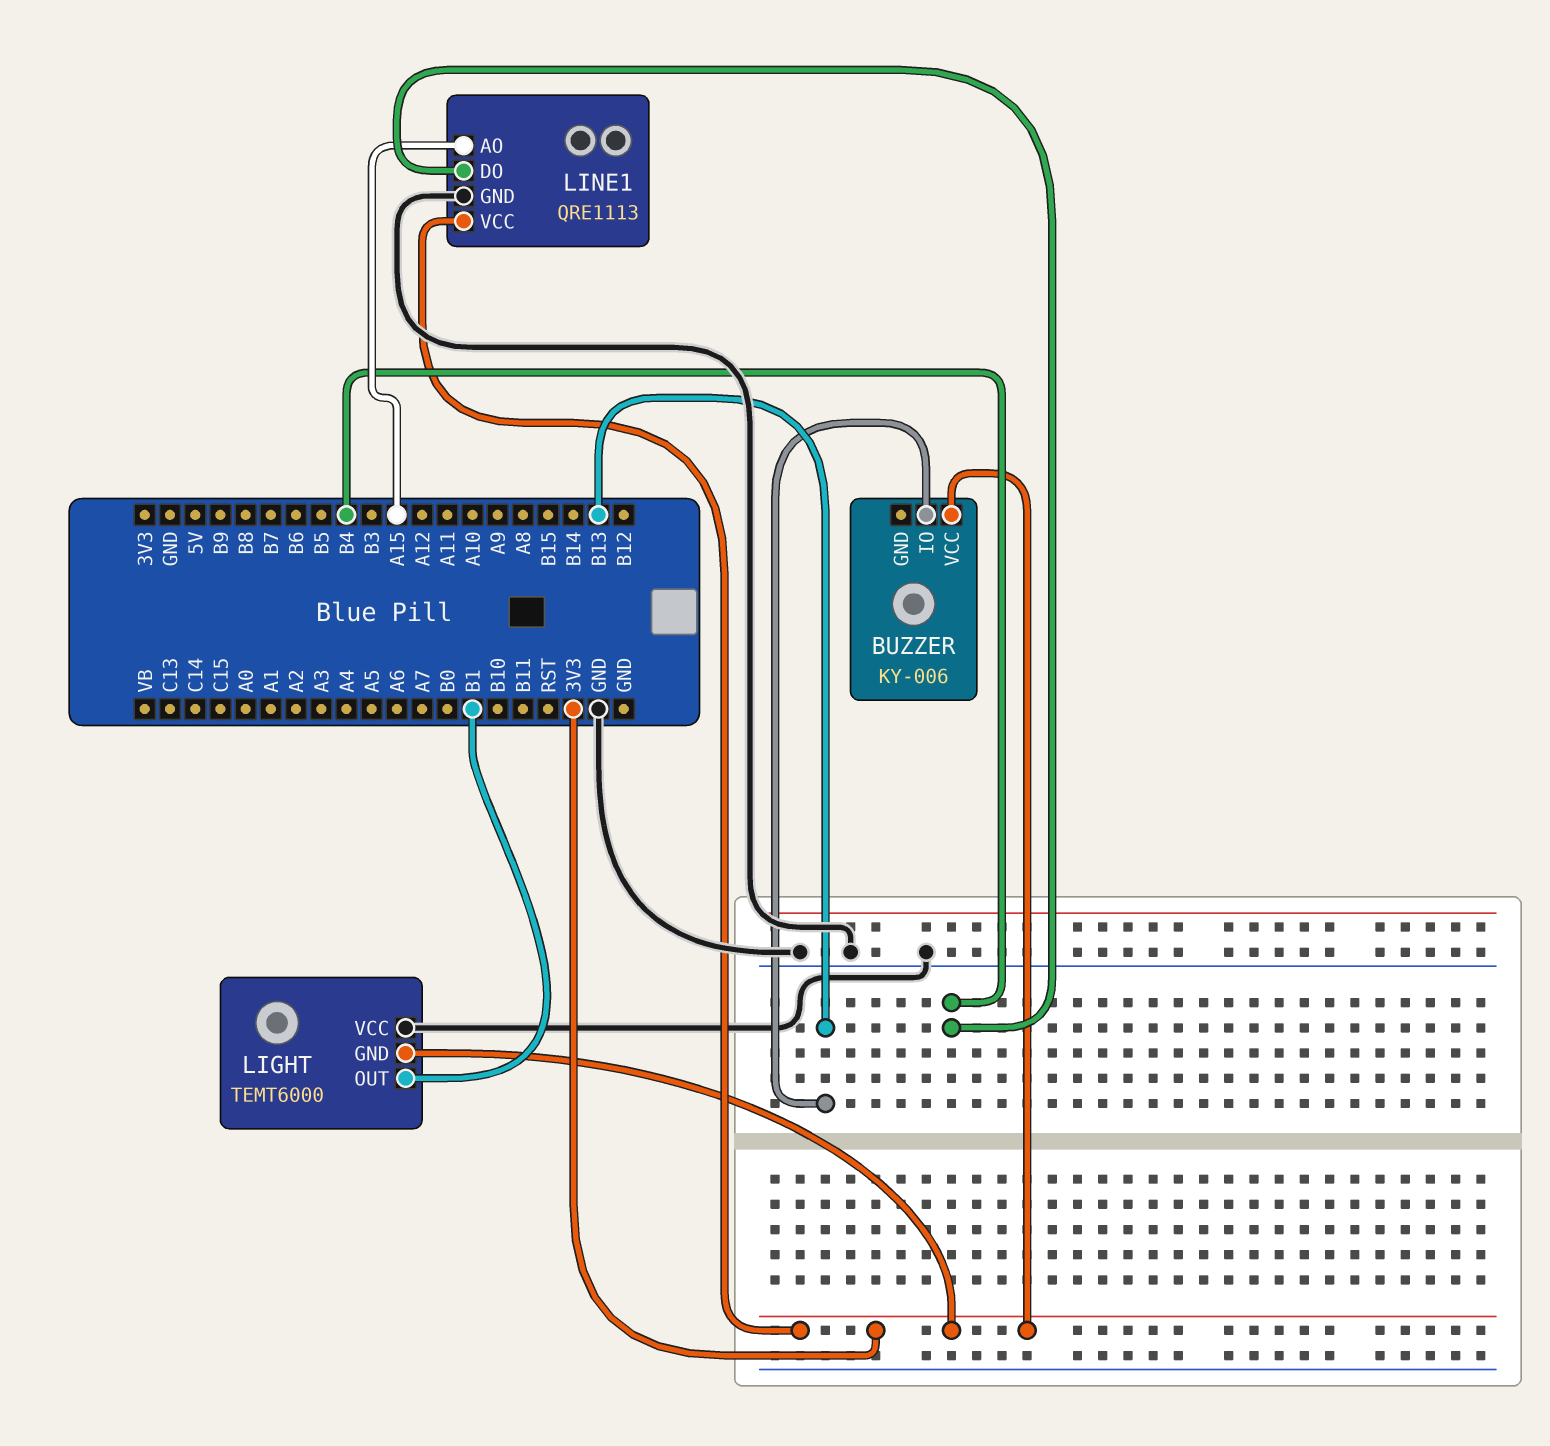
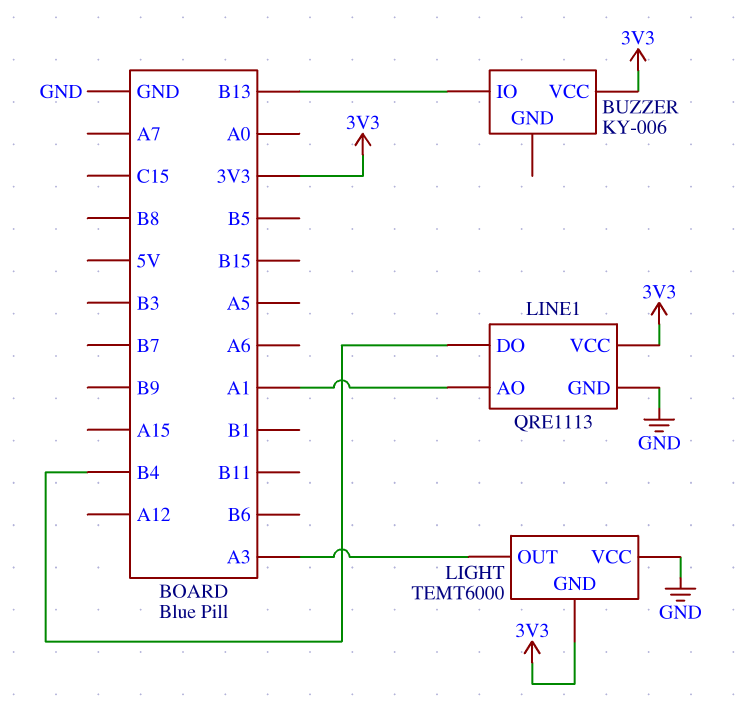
LIGHT pin OUT: B1 -> A3
LINE1 pin AO: A15 -> A1

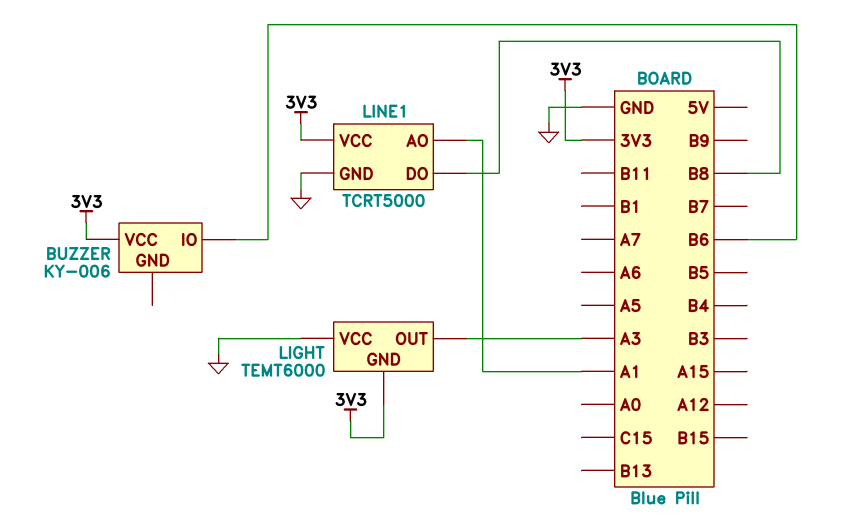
BUZZER pin IO: B13 -> B6
LINE1: QRE1113 -> TCRT5000
LINE1 pin DO: B4 -> B8

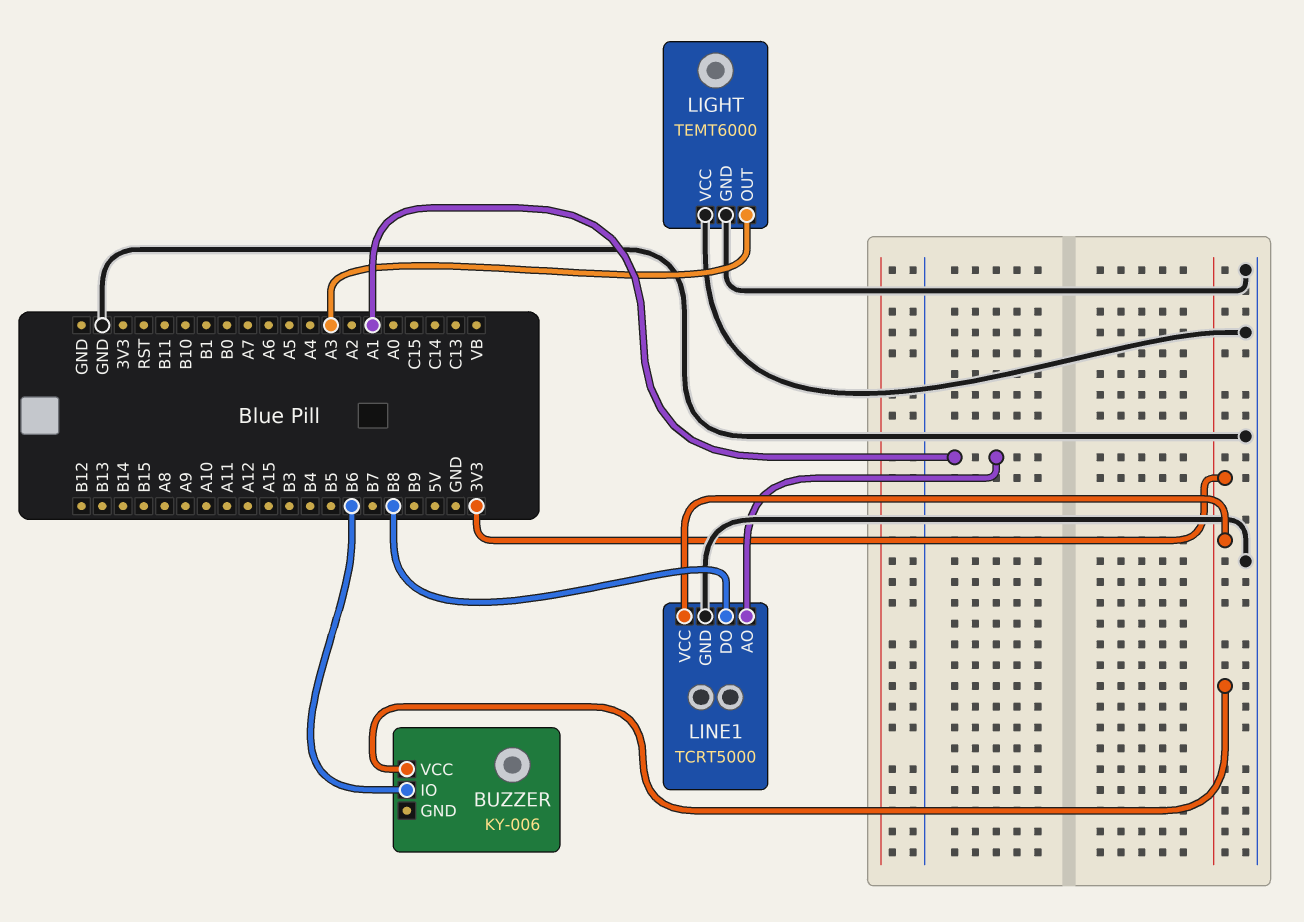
LIGHT pin GND: 3V3 -> GND

